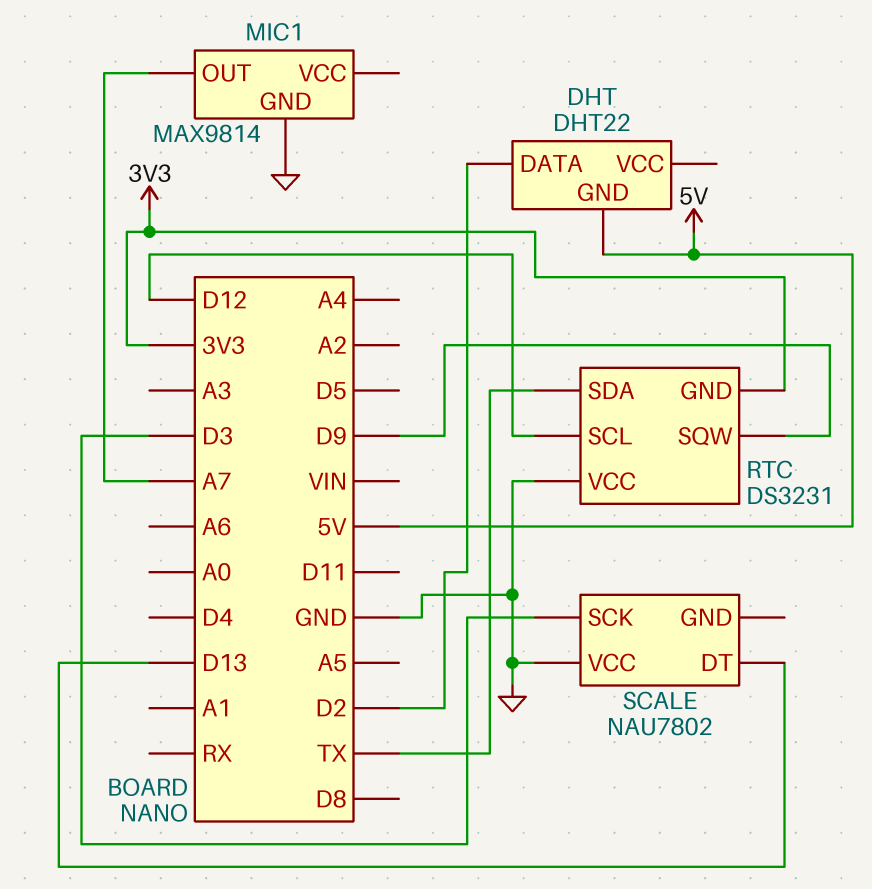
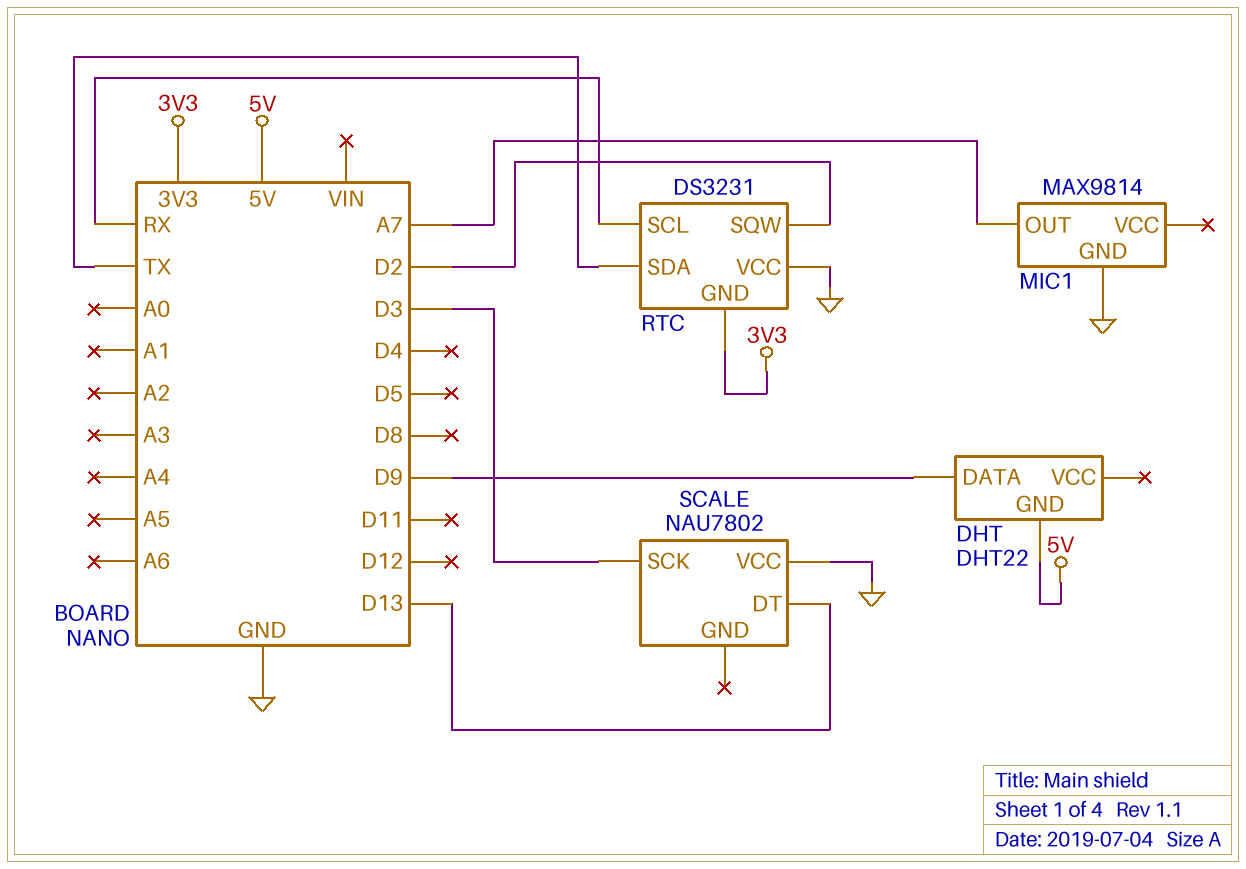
DHT pin DATA: D2 -> D9
RTC pin SCL: D12 -> RX
RTC pin SQW: D9 -> D2

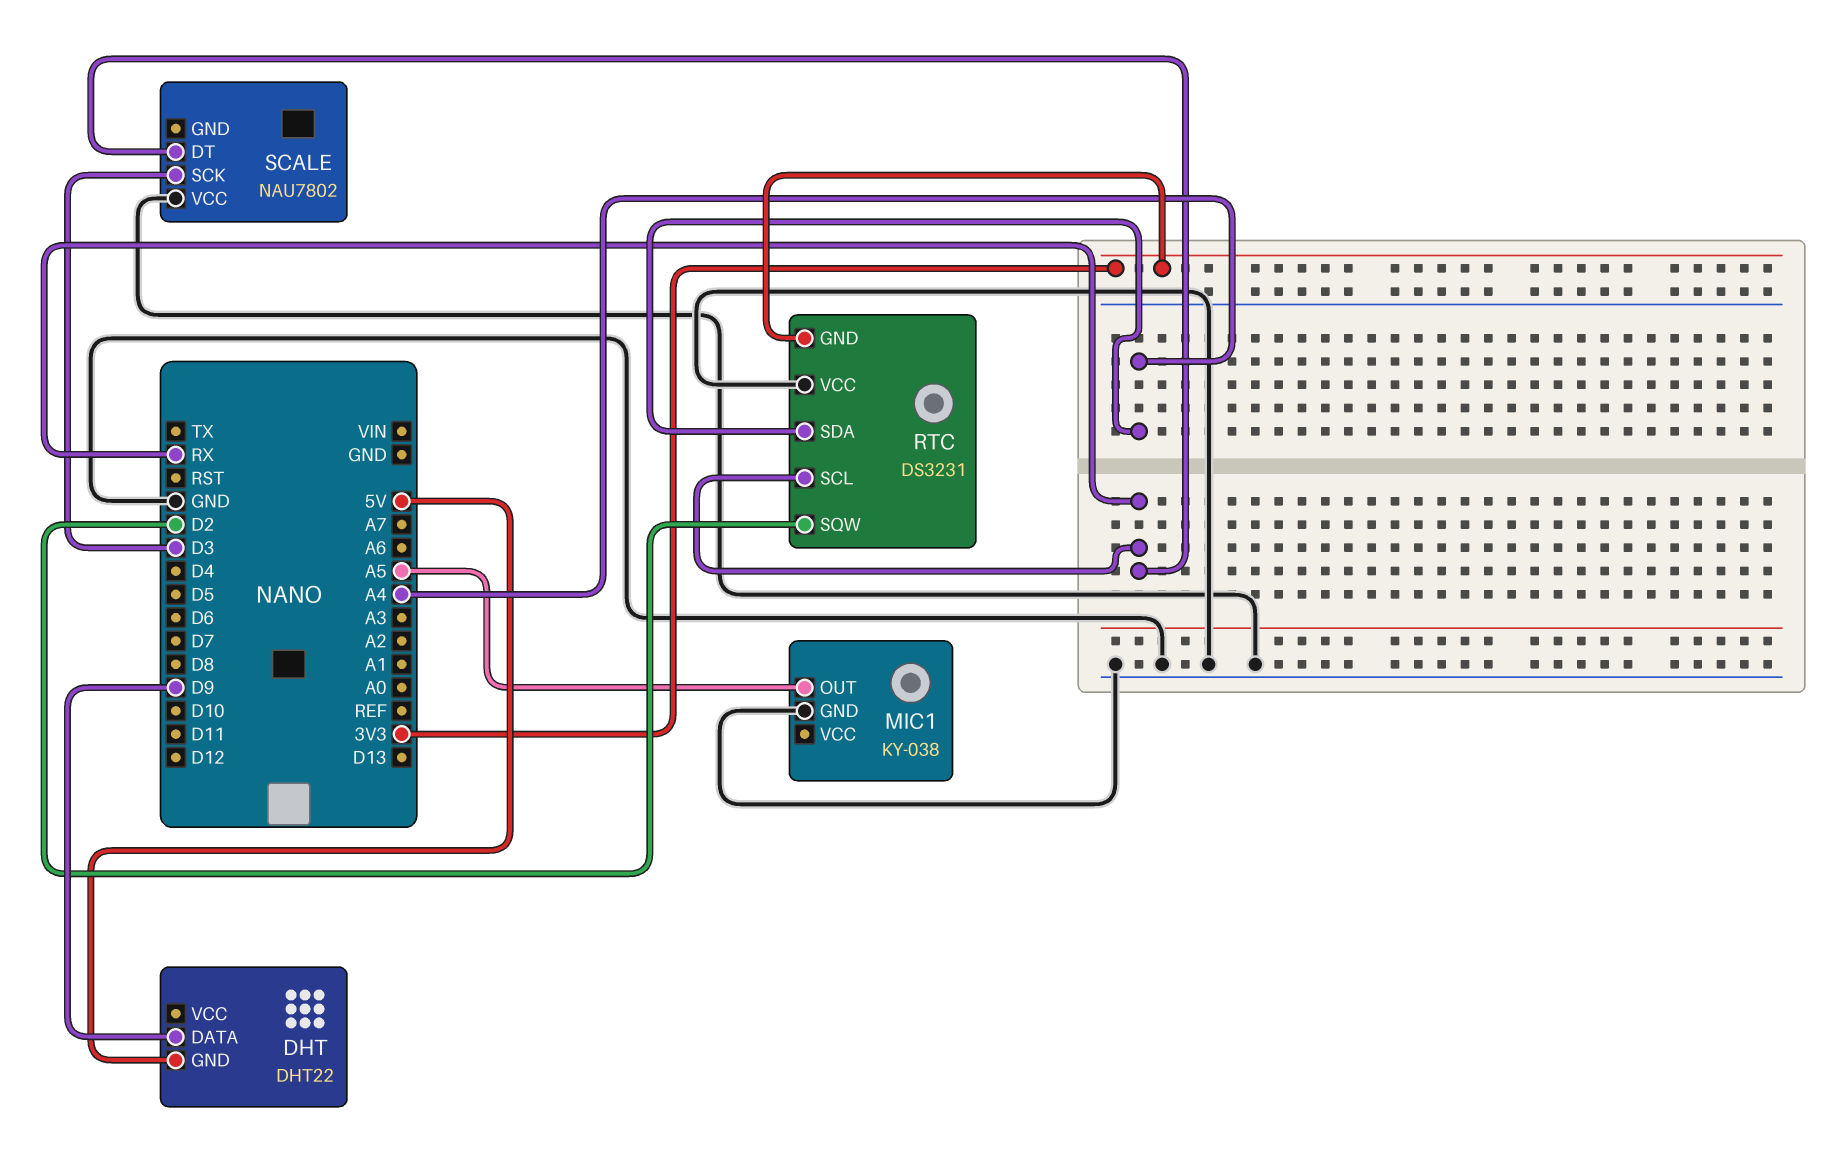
MIC1: MAX9814 -> KY-038
MIC1 pin OUT: A7 -> A5
RTC pin SDA: TX -> A4
SCALE pin DT: D13 -> RX

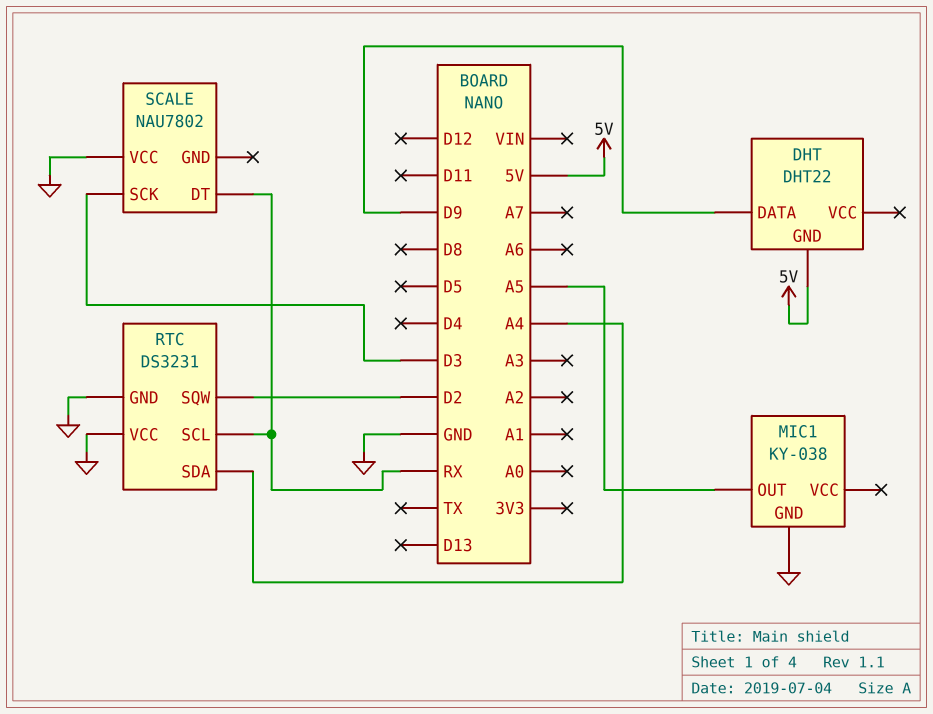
RTC pin GND: 3V3 -> GND

